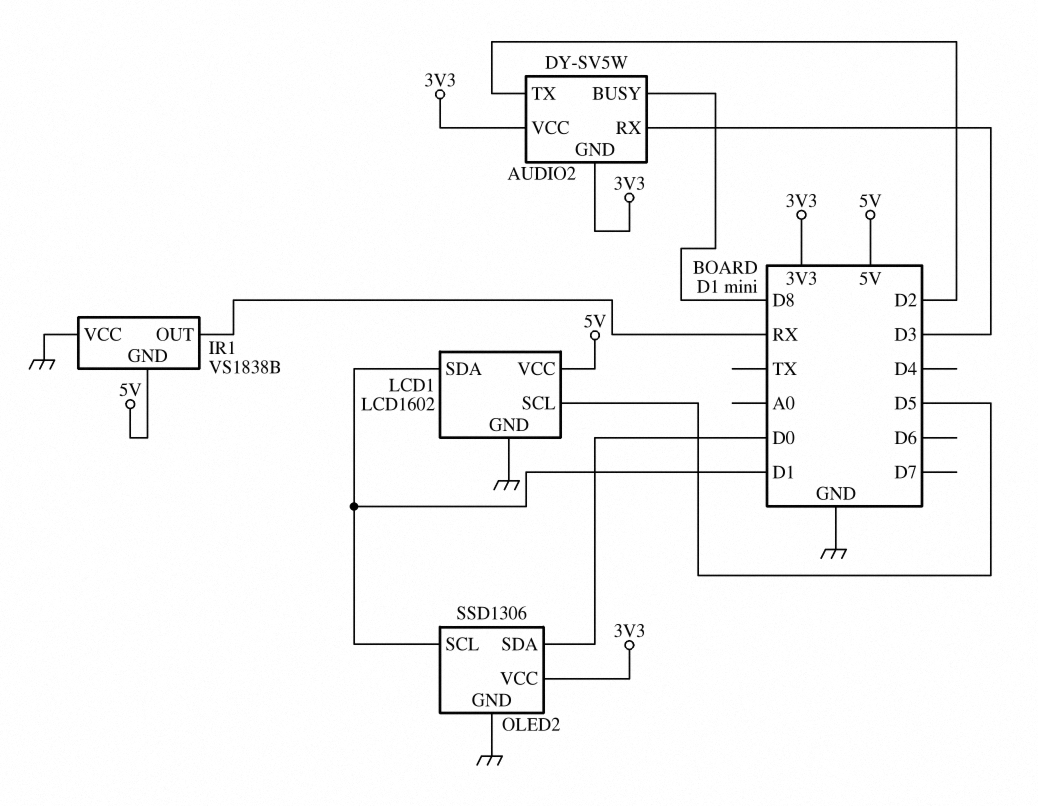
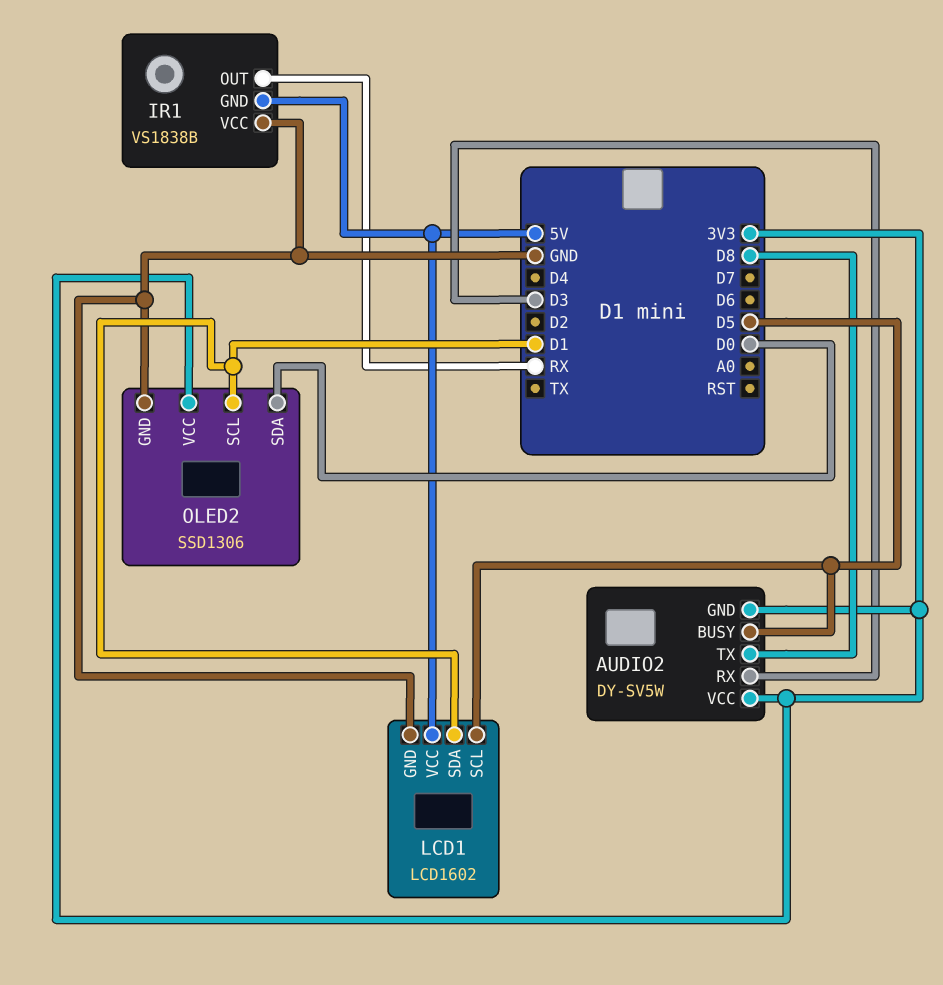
AUDIO2 pin BUSY: D8 -> D5
AUDIO2 pin TX: D2 -> D8

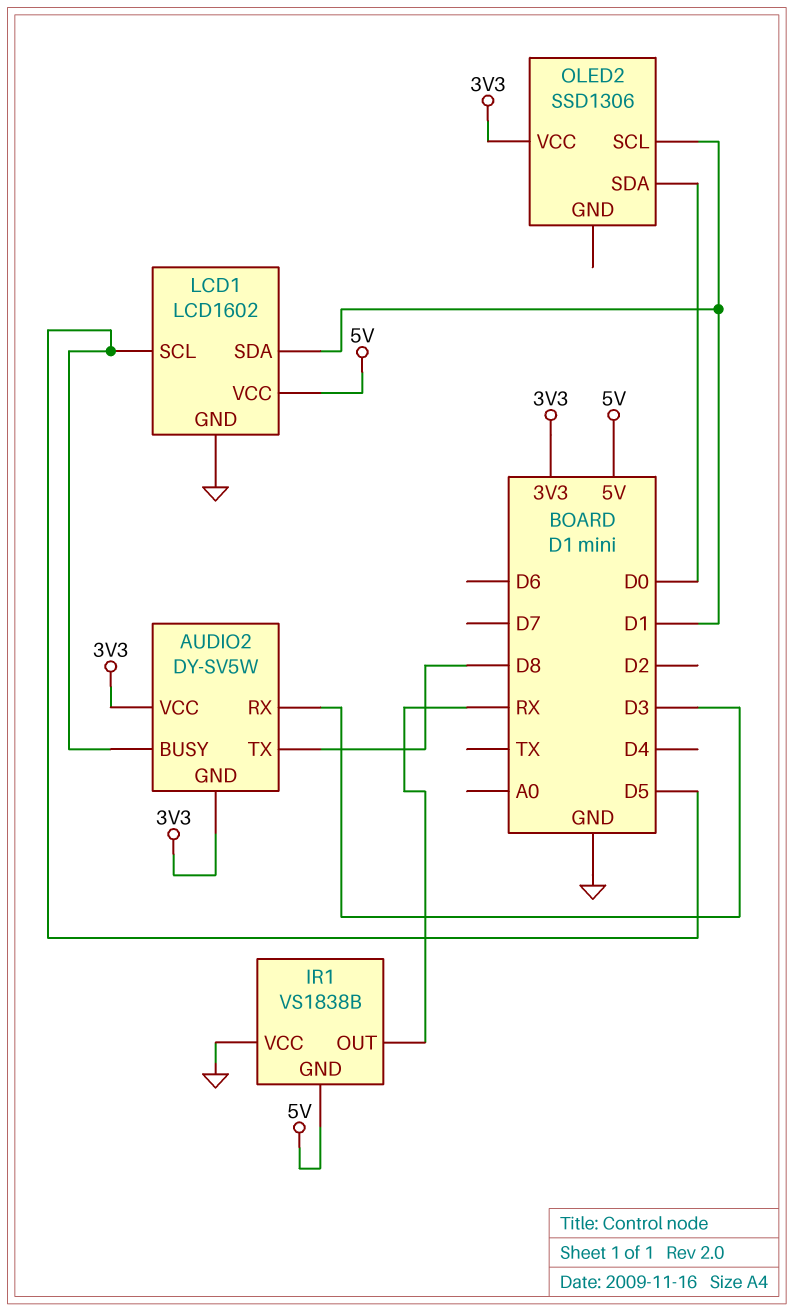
OLED2 pin GND: GND -> none

